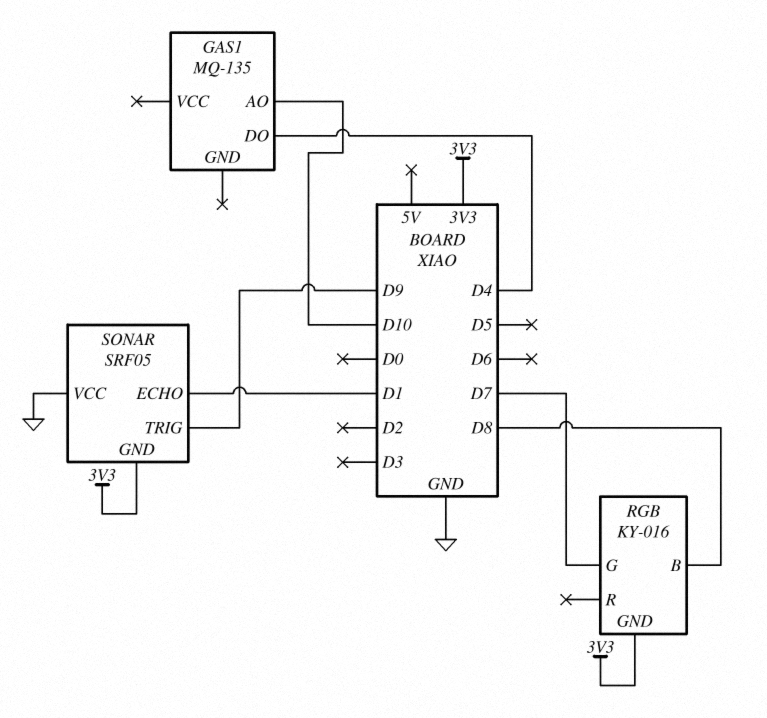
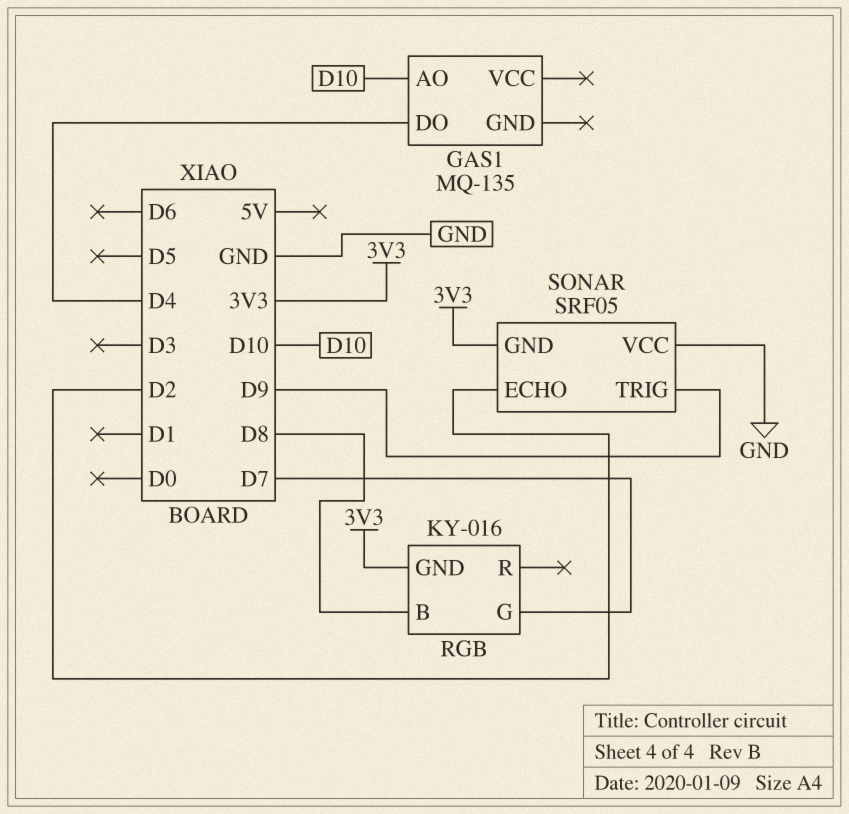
SONAR pin ECHO: D1 -> D2

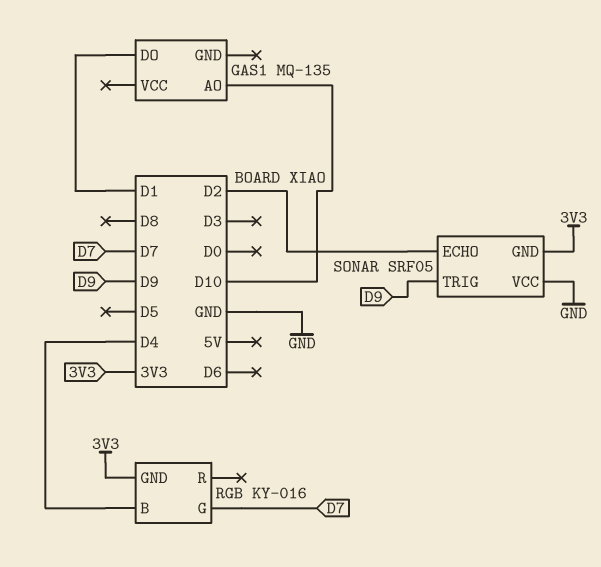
GAS1 pin DO: D4 -> D1
RGB pin B: D8 -> D4

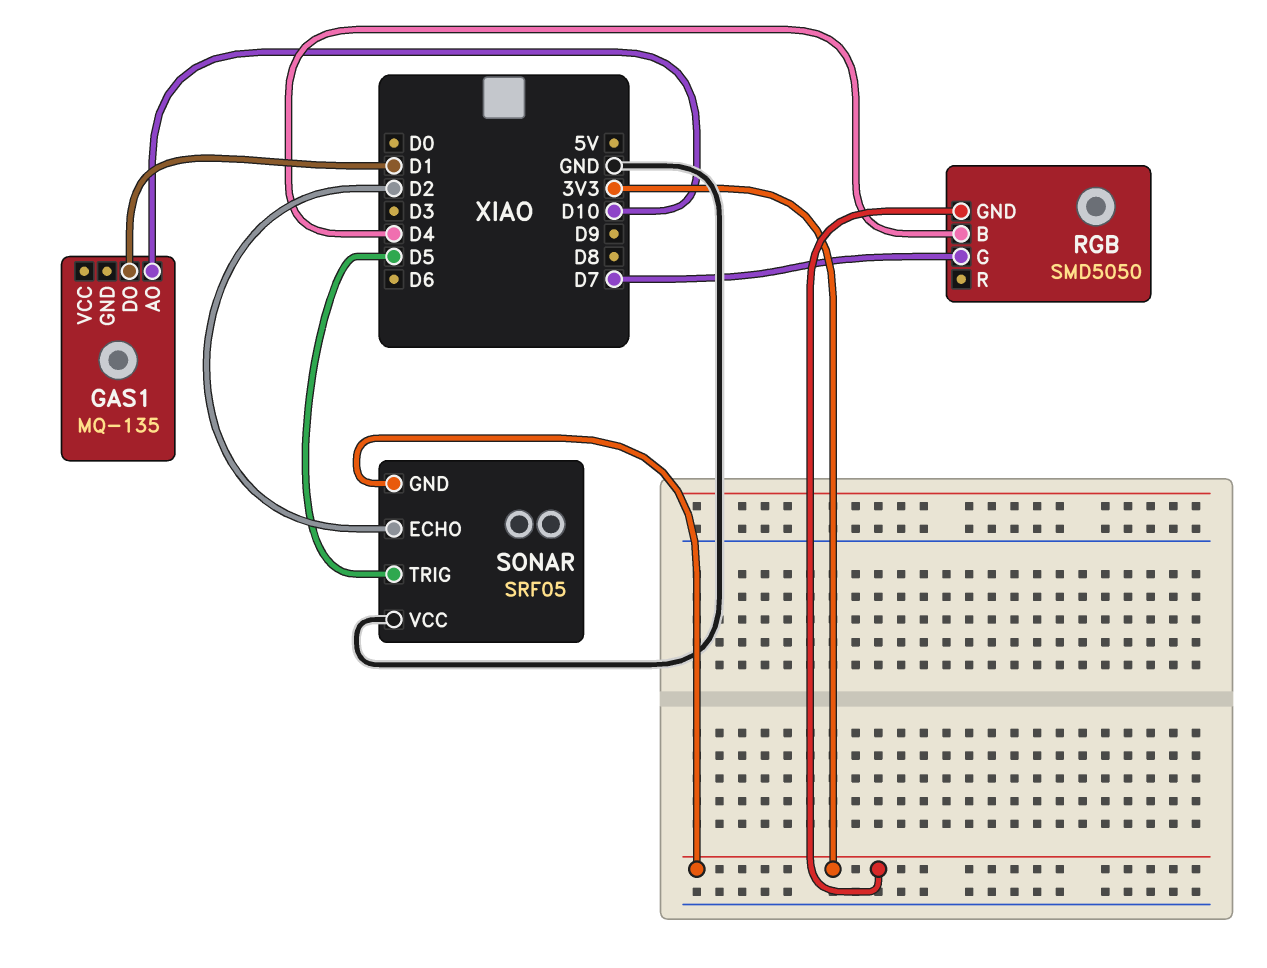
RGB: KY-016 -> SMD5050
SONAR pin TRIG: D9 -> D5

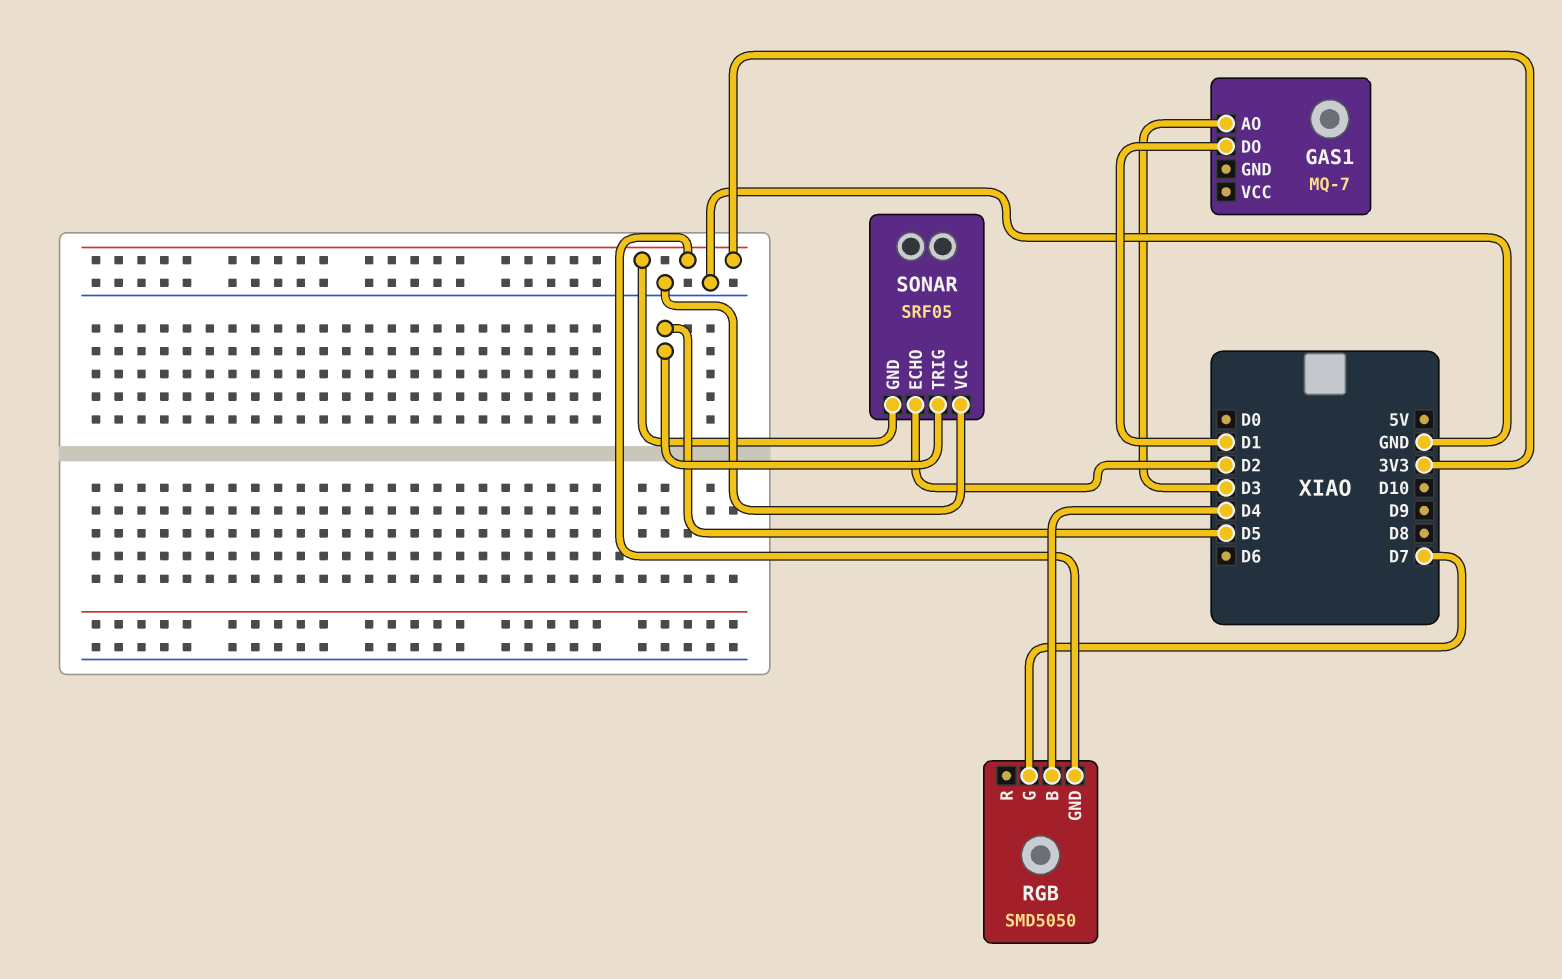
GAS1: MQ-135 -> MQ-7
GAS1 pin AO: D10 -> D3

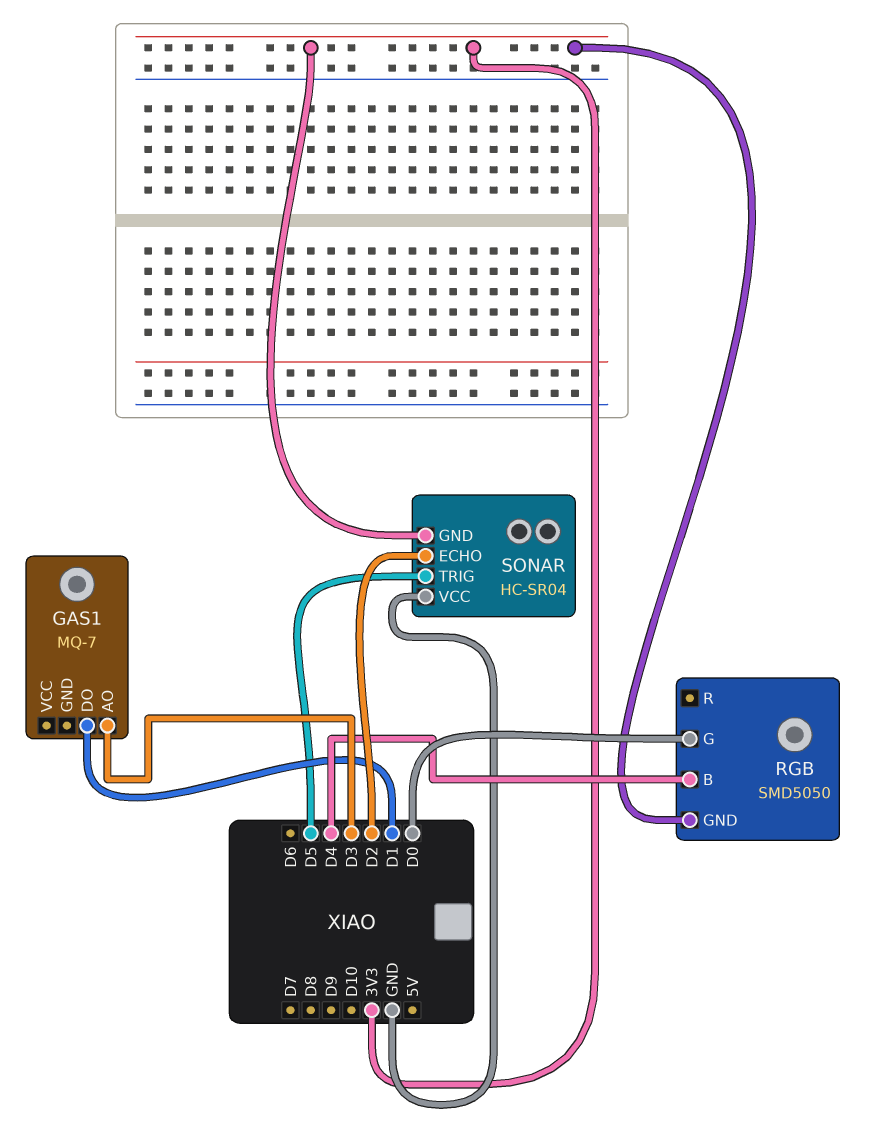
RGB pin G: D7 -> D0
SONAR: SRF05 -> HC-SR04

